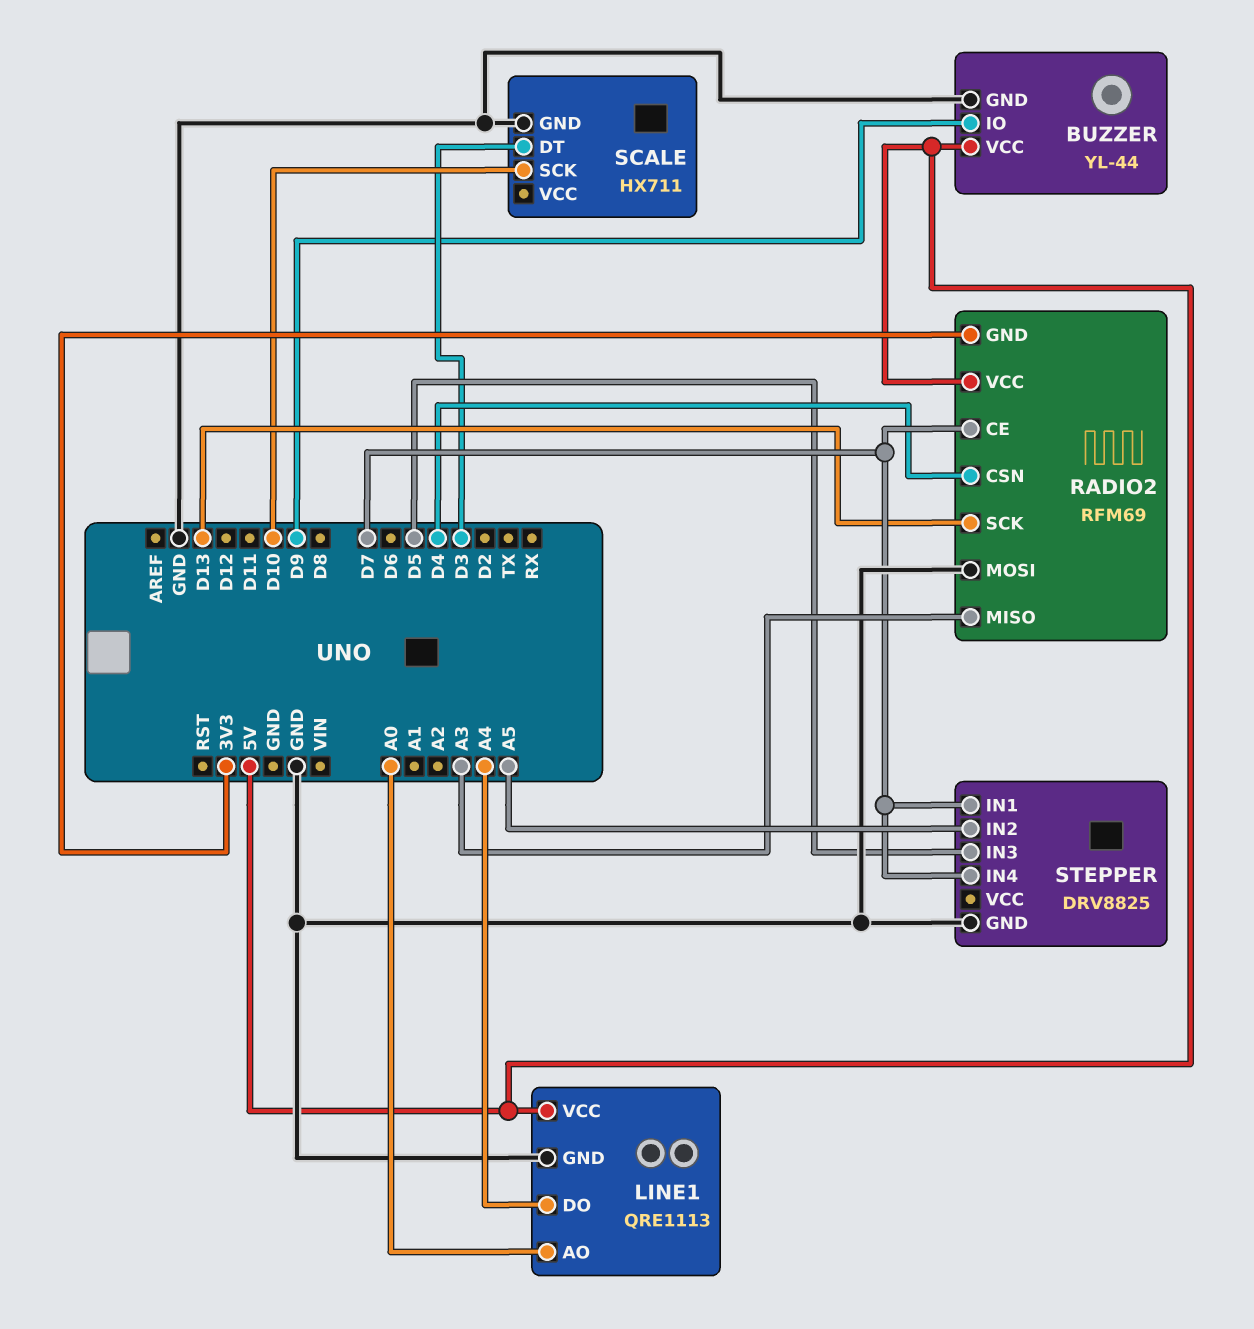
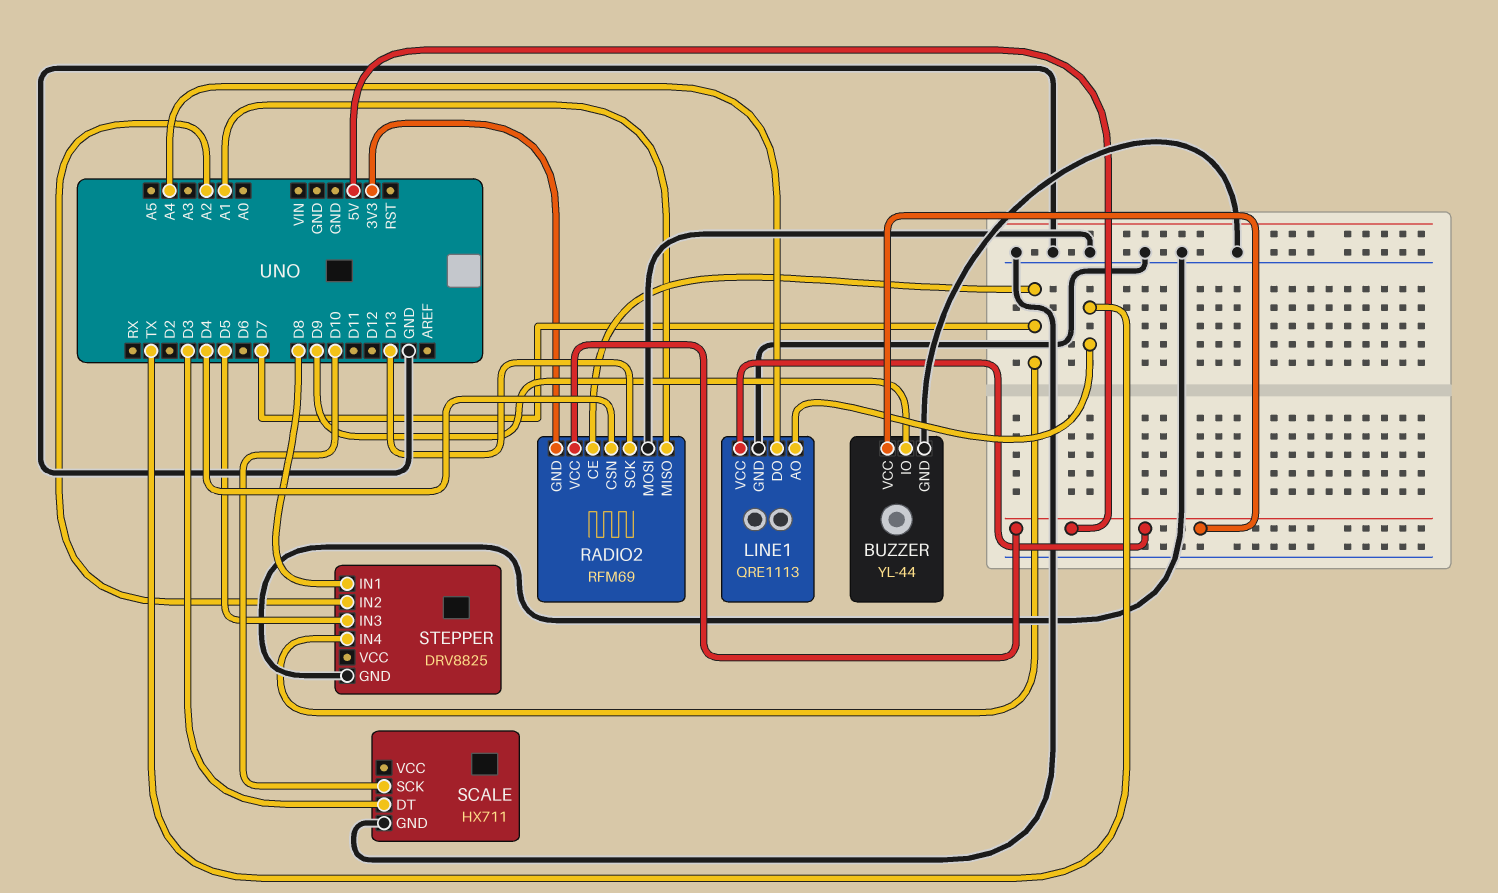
LINE1 pin AO: A0 -> TX
RADIO2 pin MISO: A3 -> A1
STEPPER pin IN1: D7 -> D8
STEPPER pin IN2: A5 -> A2

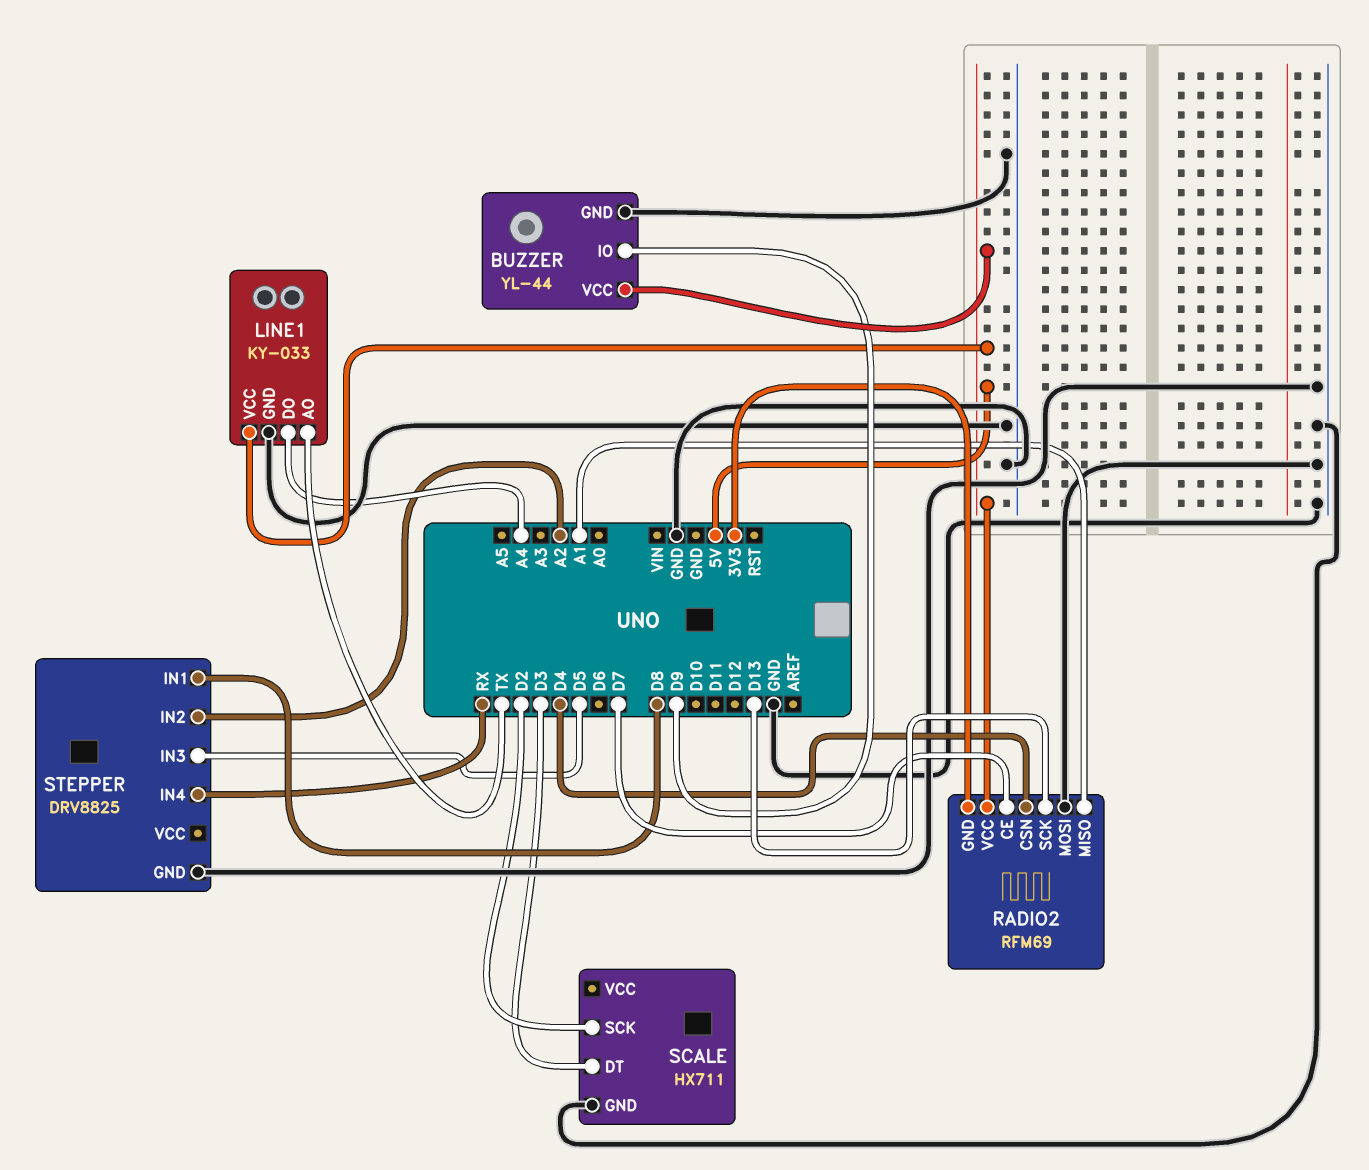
LINE1: QRE1113 -> KY-033
SCALE pin SCK: D10 -> D2
STEPPER pin IN4: D7 -> RX

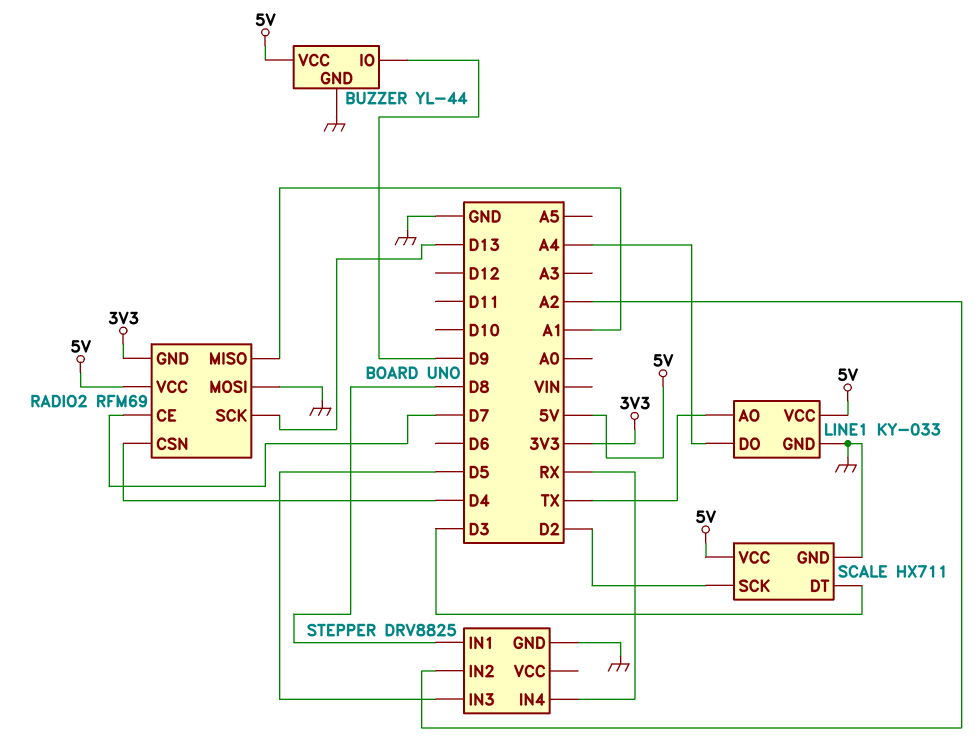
SCALE pin VCC: none -> 5V

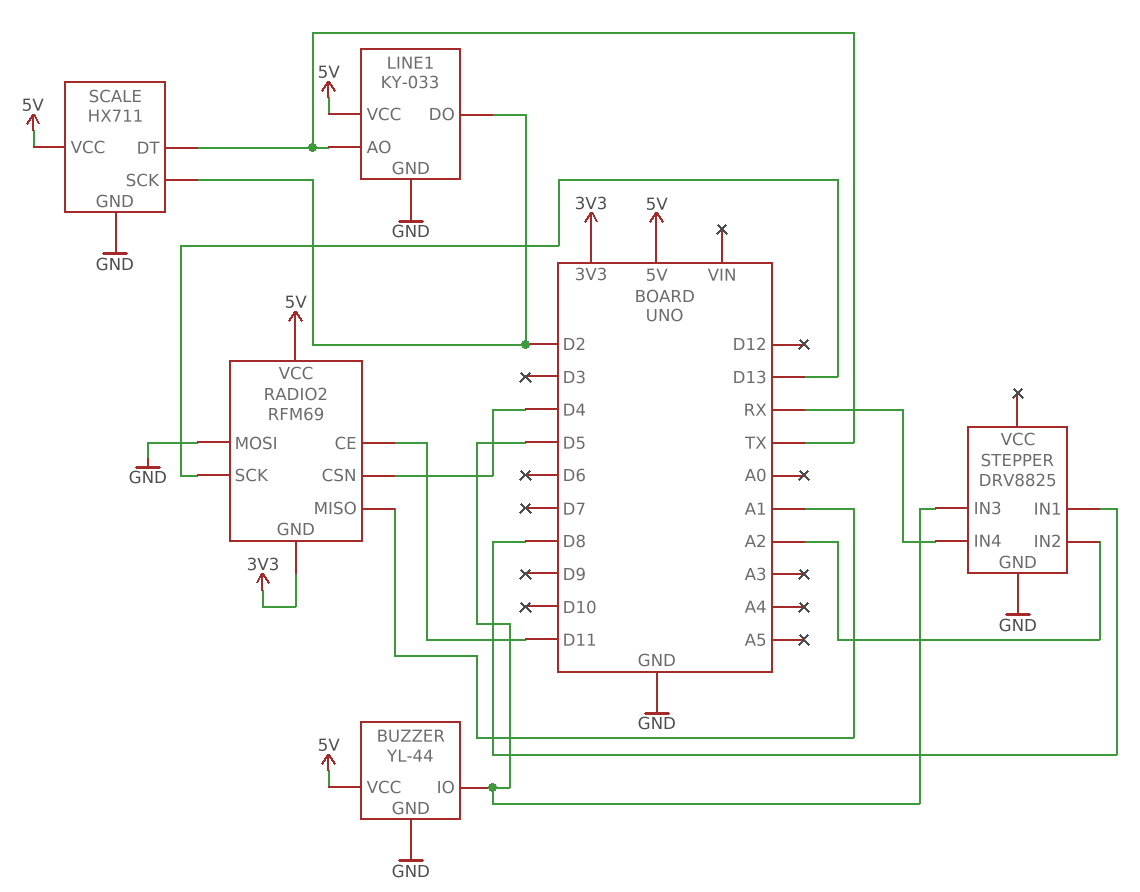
BUZZER pin IO: D9 -> D5
LINE1 pin DO: A4 -> D2
RADIO2 pin CE: D7 -> D11
SCALE pin DT: D3 -> TX

